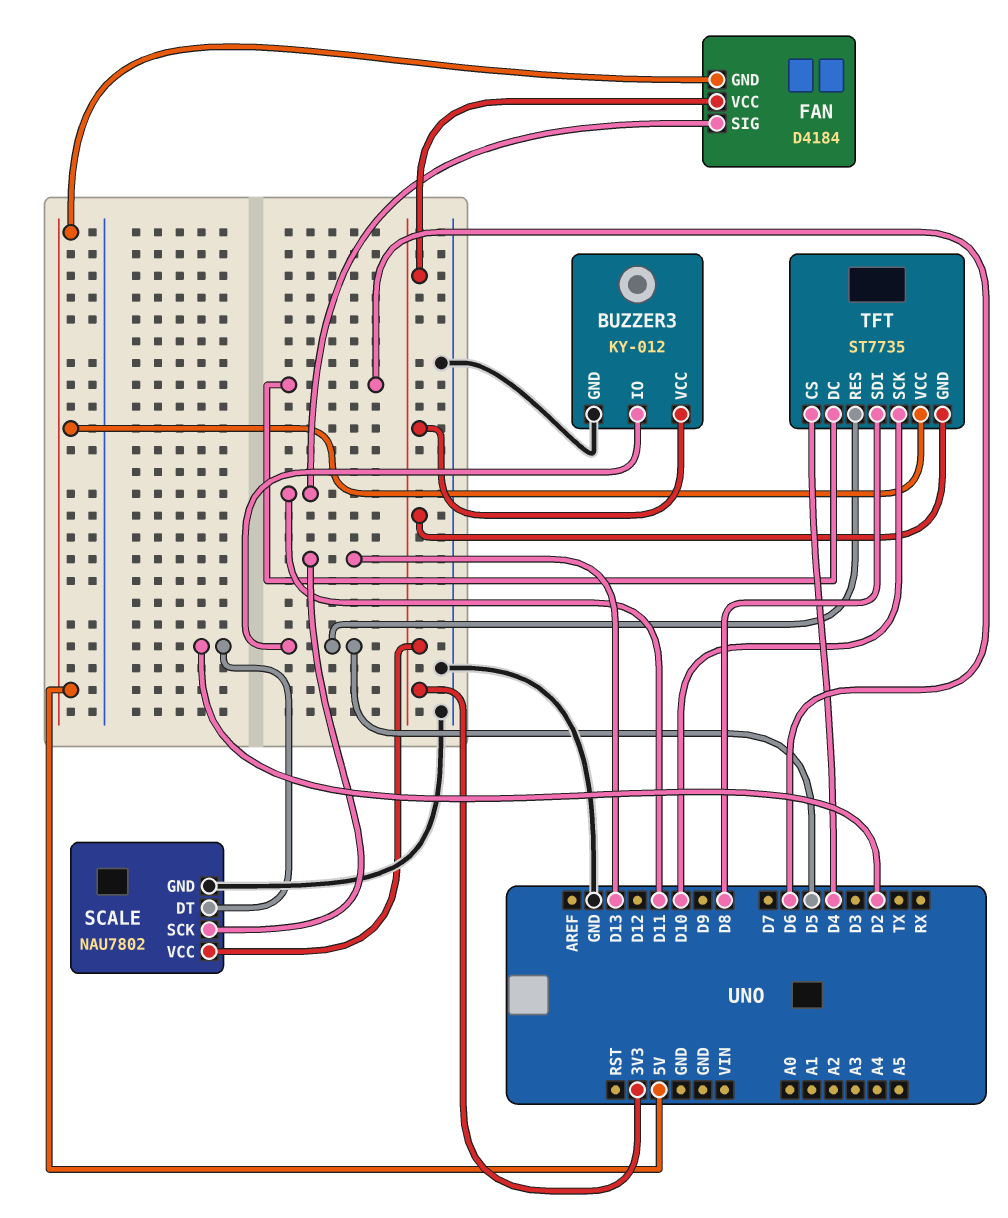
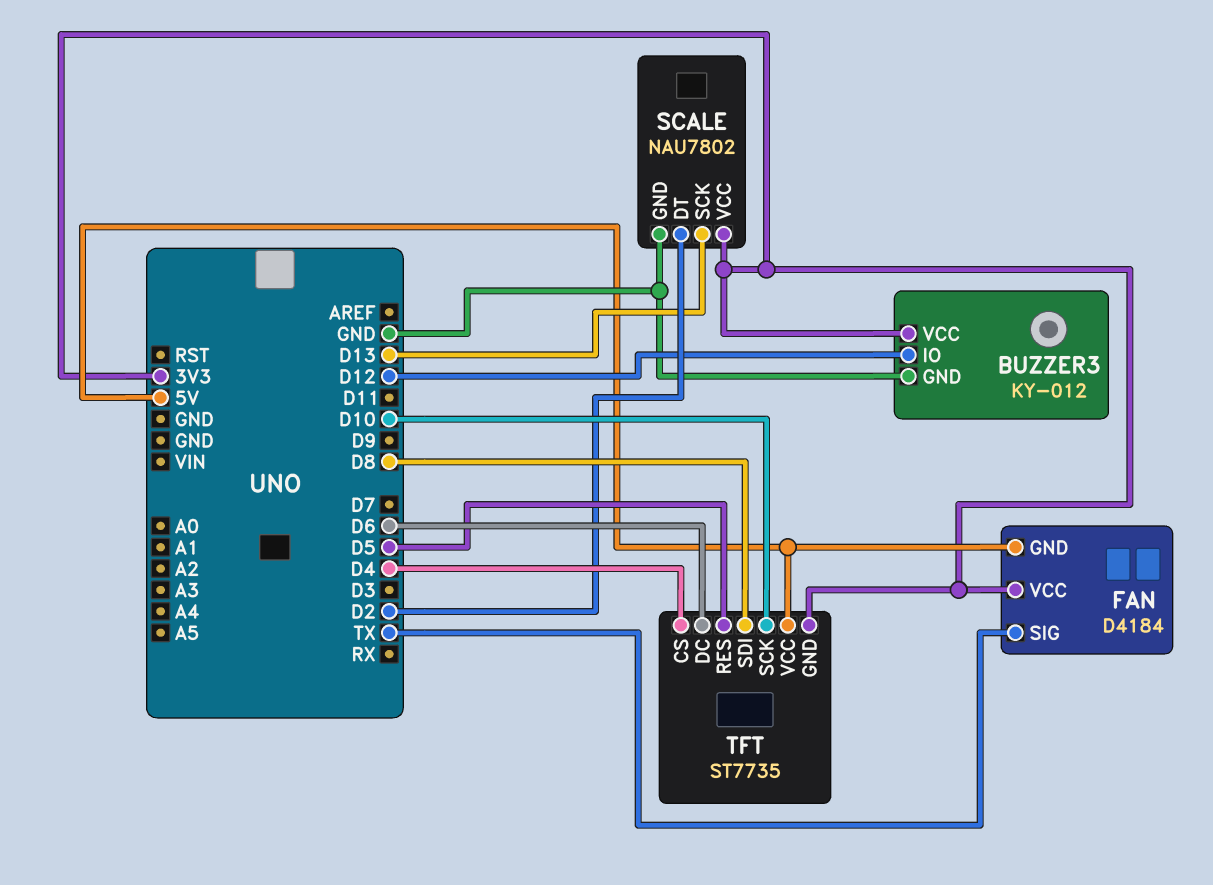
BUZZER3 pin IO: D5 -> D12
FAN pin SIG: D11 -> TX

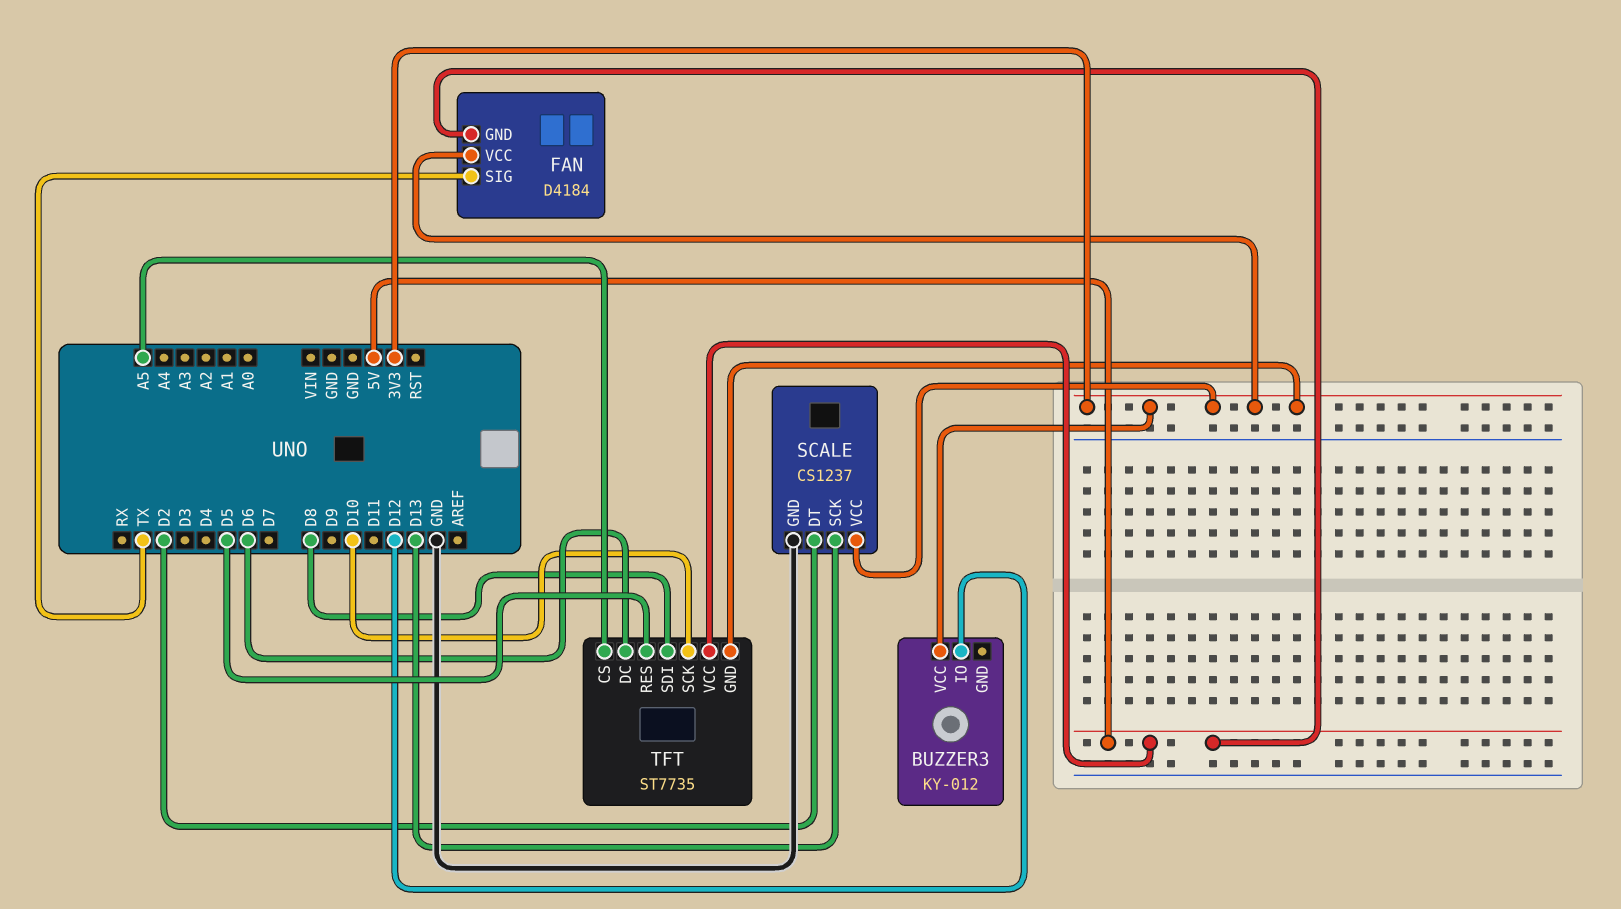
BUZZER3 pin GND: GND -> none
SCALE: NAU7802 -> CS1237
TFT pin CS: D4 -> A5

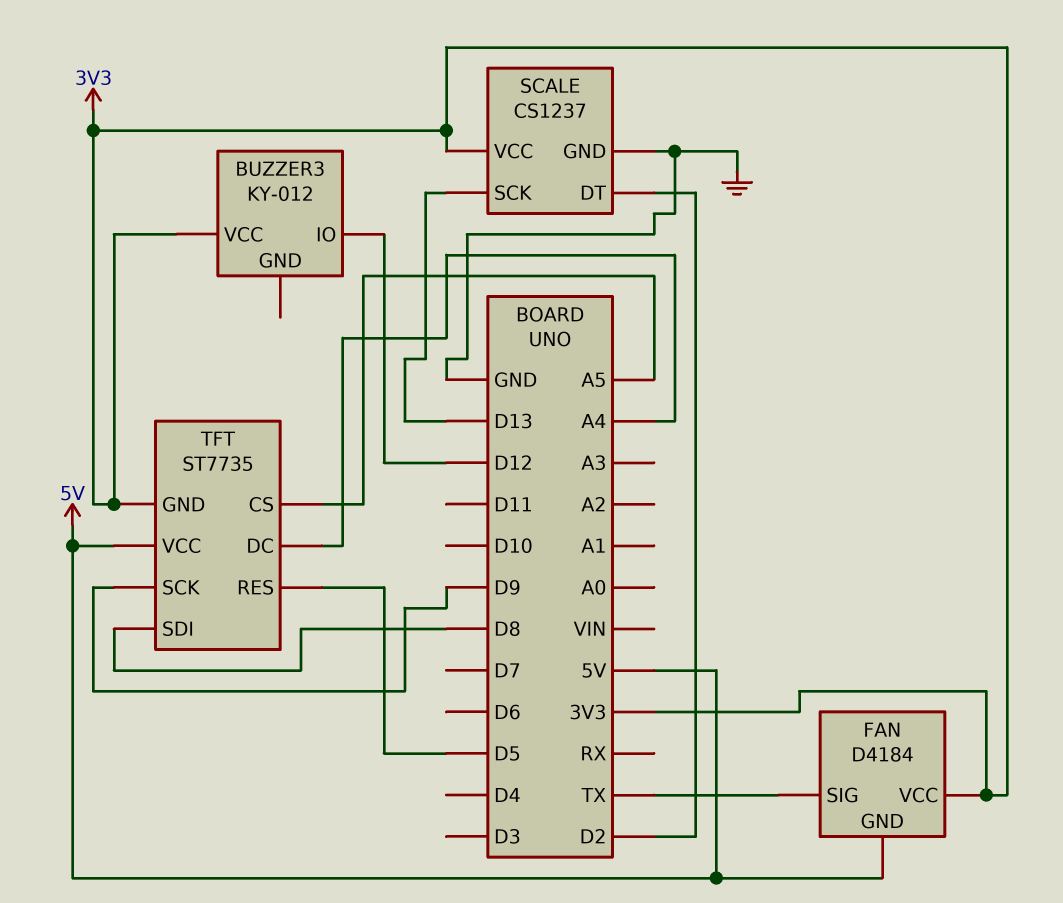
TFT pin DC: D6 -> A4
TFT pin SCK: D10 -> D9

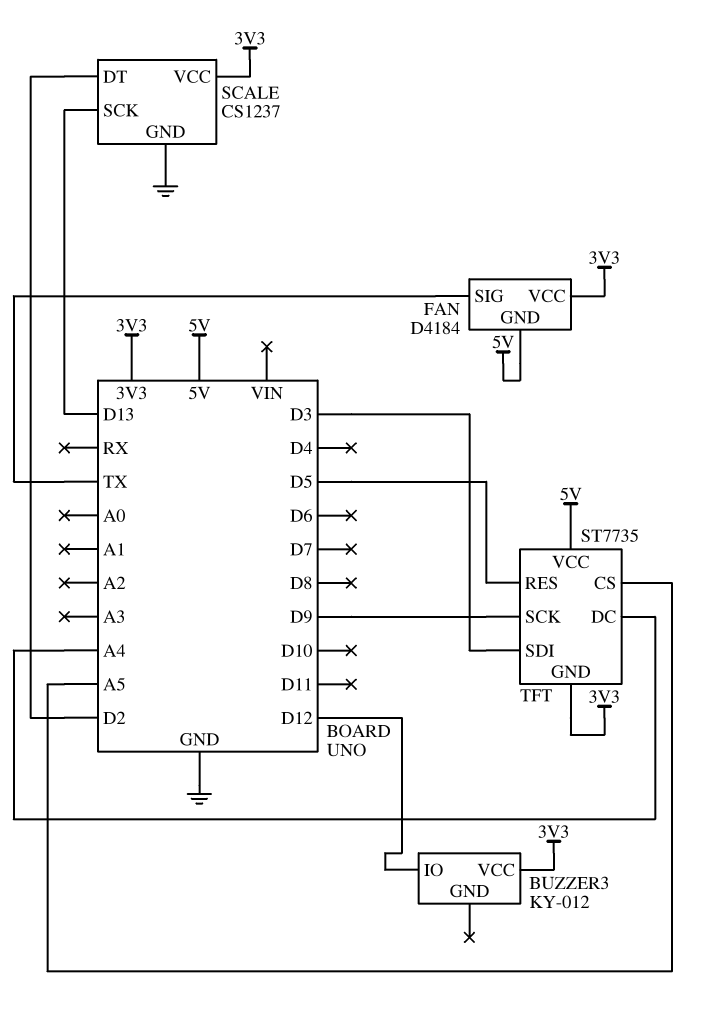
TFT pin SDI: D8 -> D3

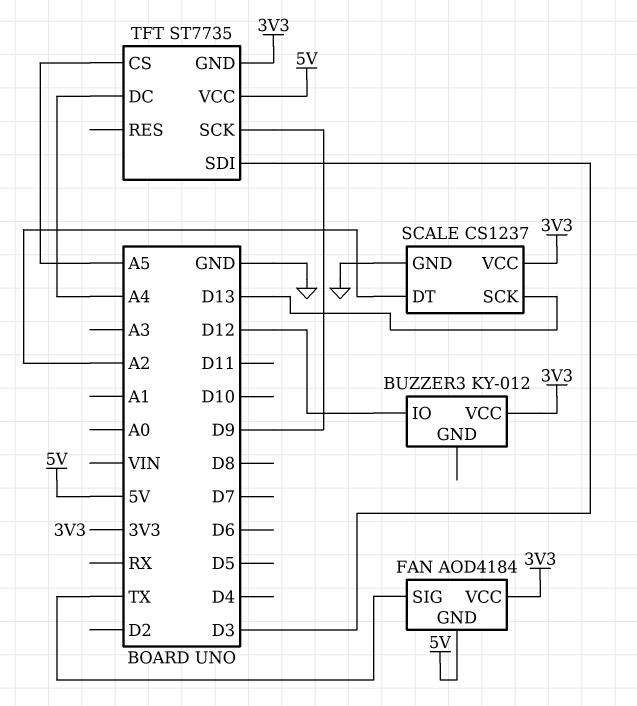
FAN: D4184 -> AOD4184
SCALE pin DT: D2 -> A2
TFT pin RES: D5 -> none

